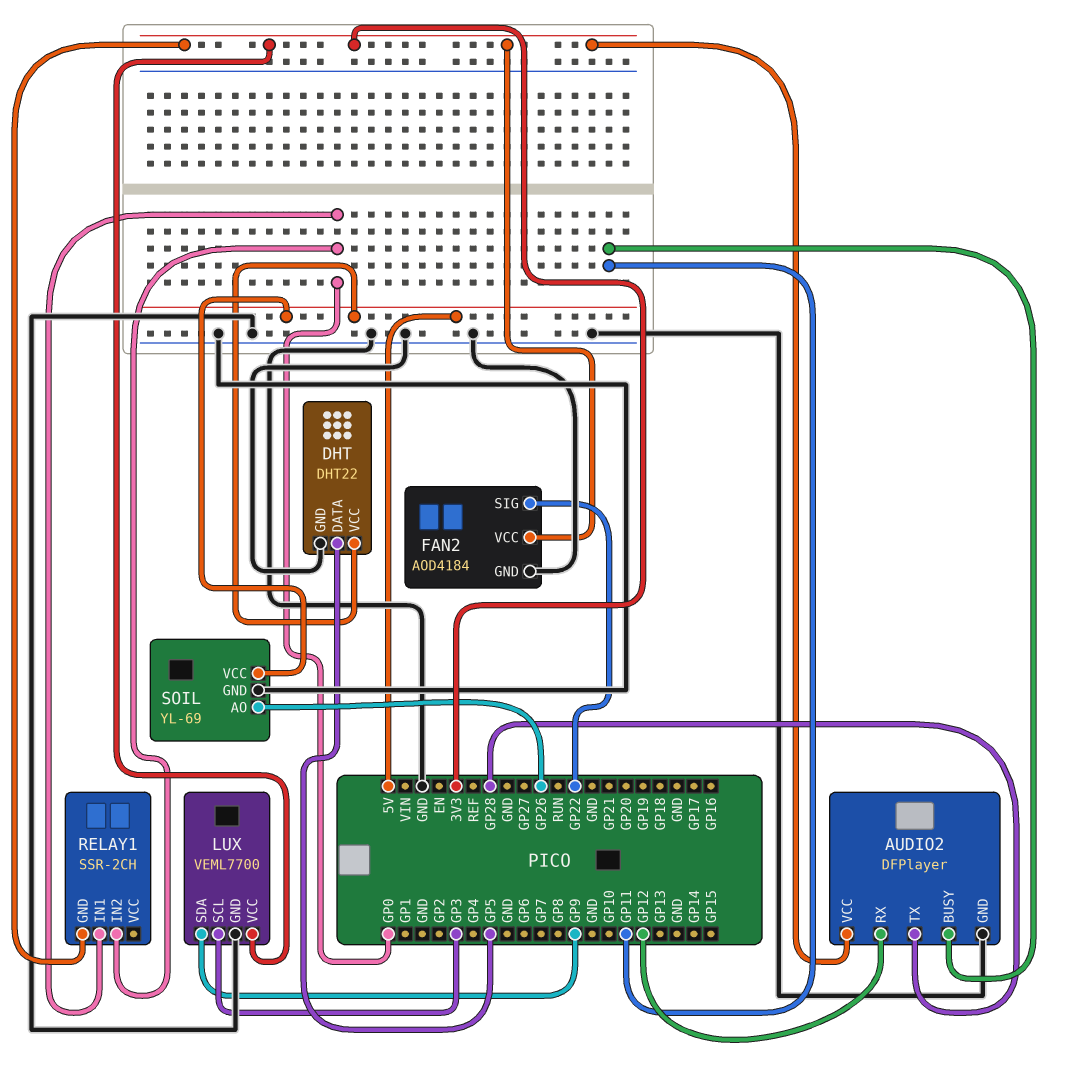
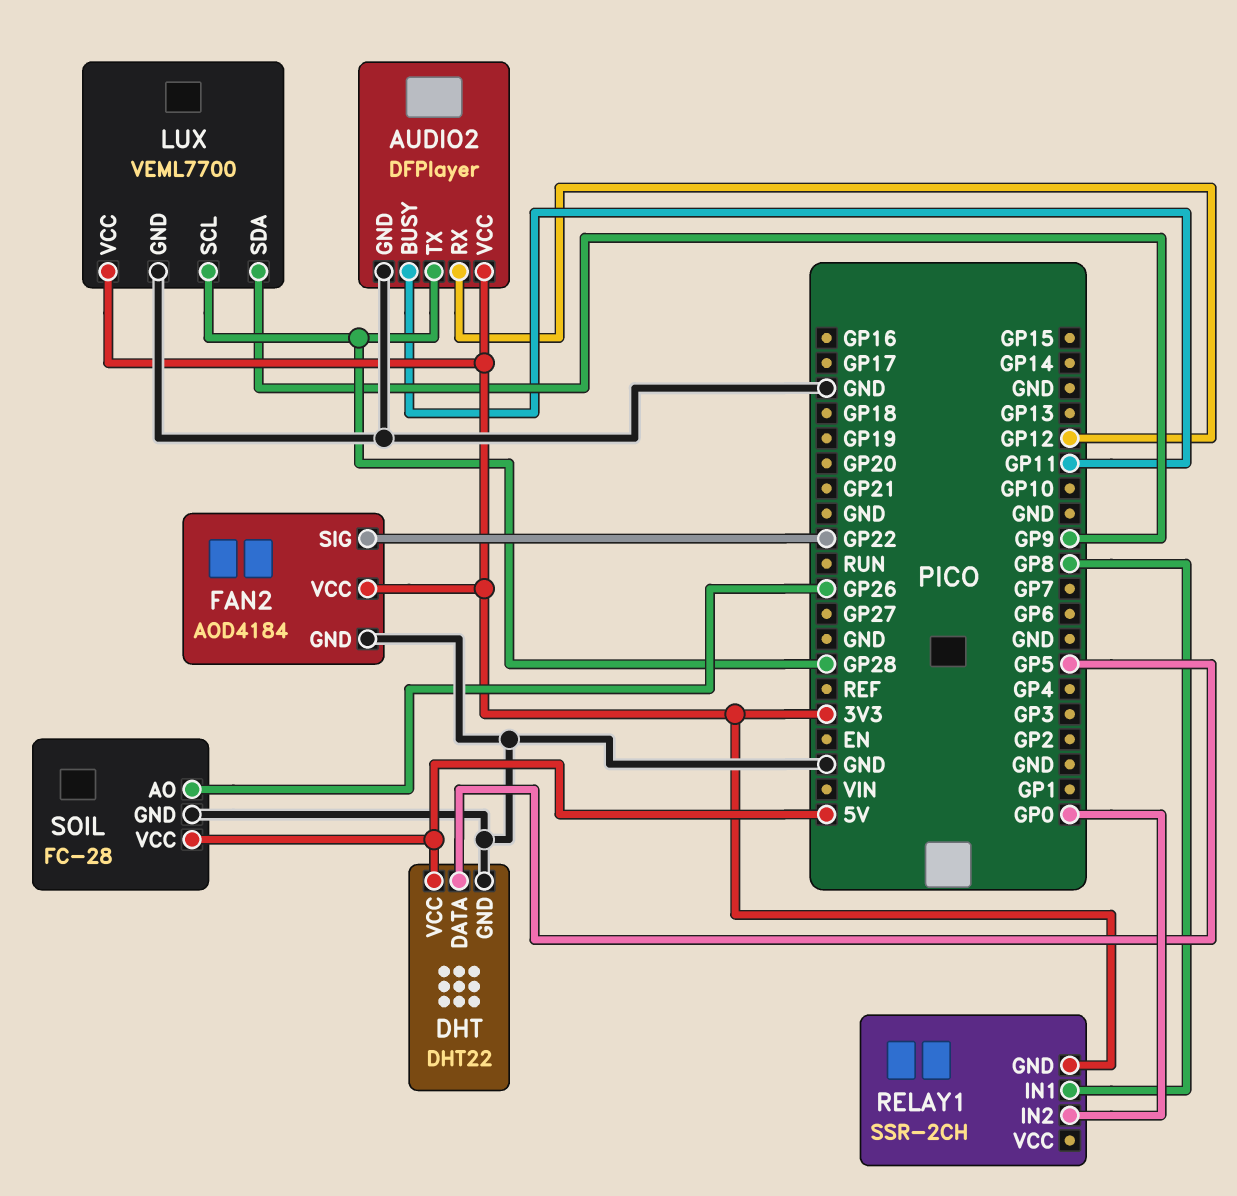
LUX pin SCL: GP3 -> GP28
RELAY1 pin IN1: GP0 -> GP8
SOIL: YL-69 -> FC-28

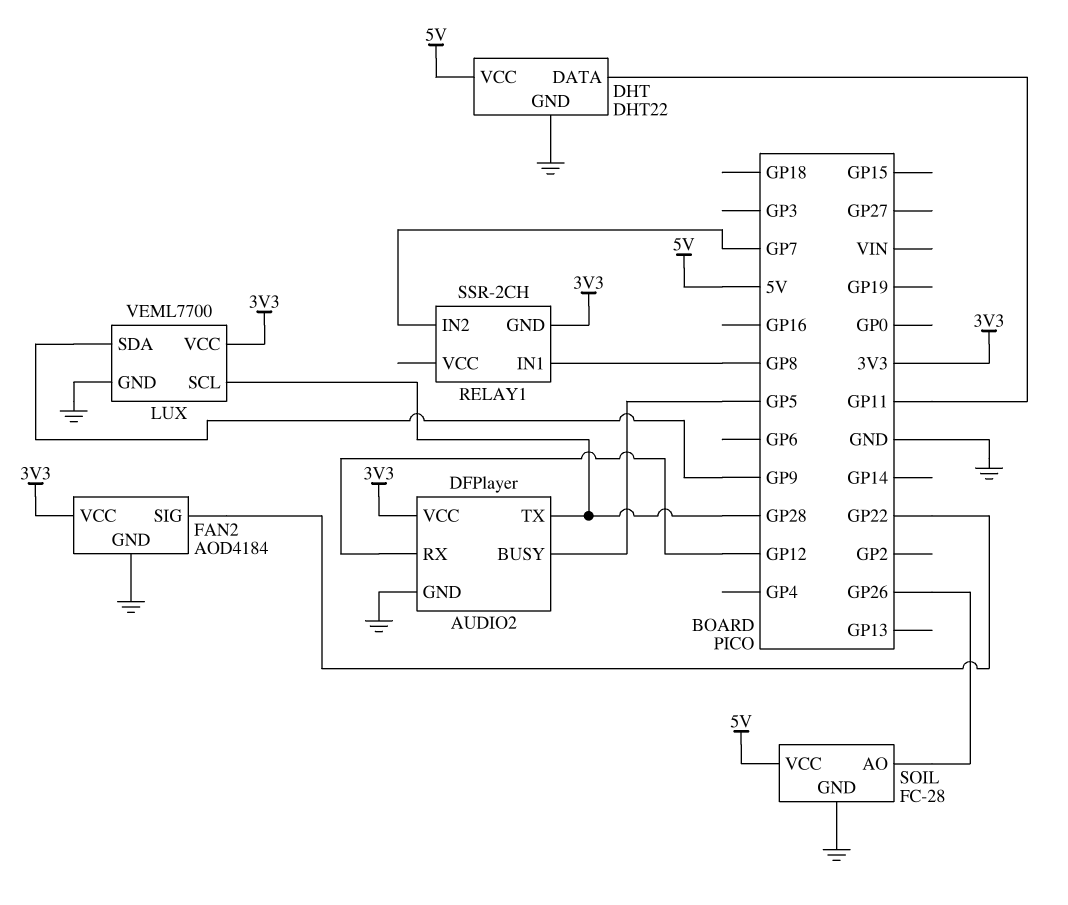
AUDIO2 pin BUSY: GP11 -> GP5
DHT pin DATA: GP5 -> GP11
RELAY1 pin IN2: GP0 -> GP7

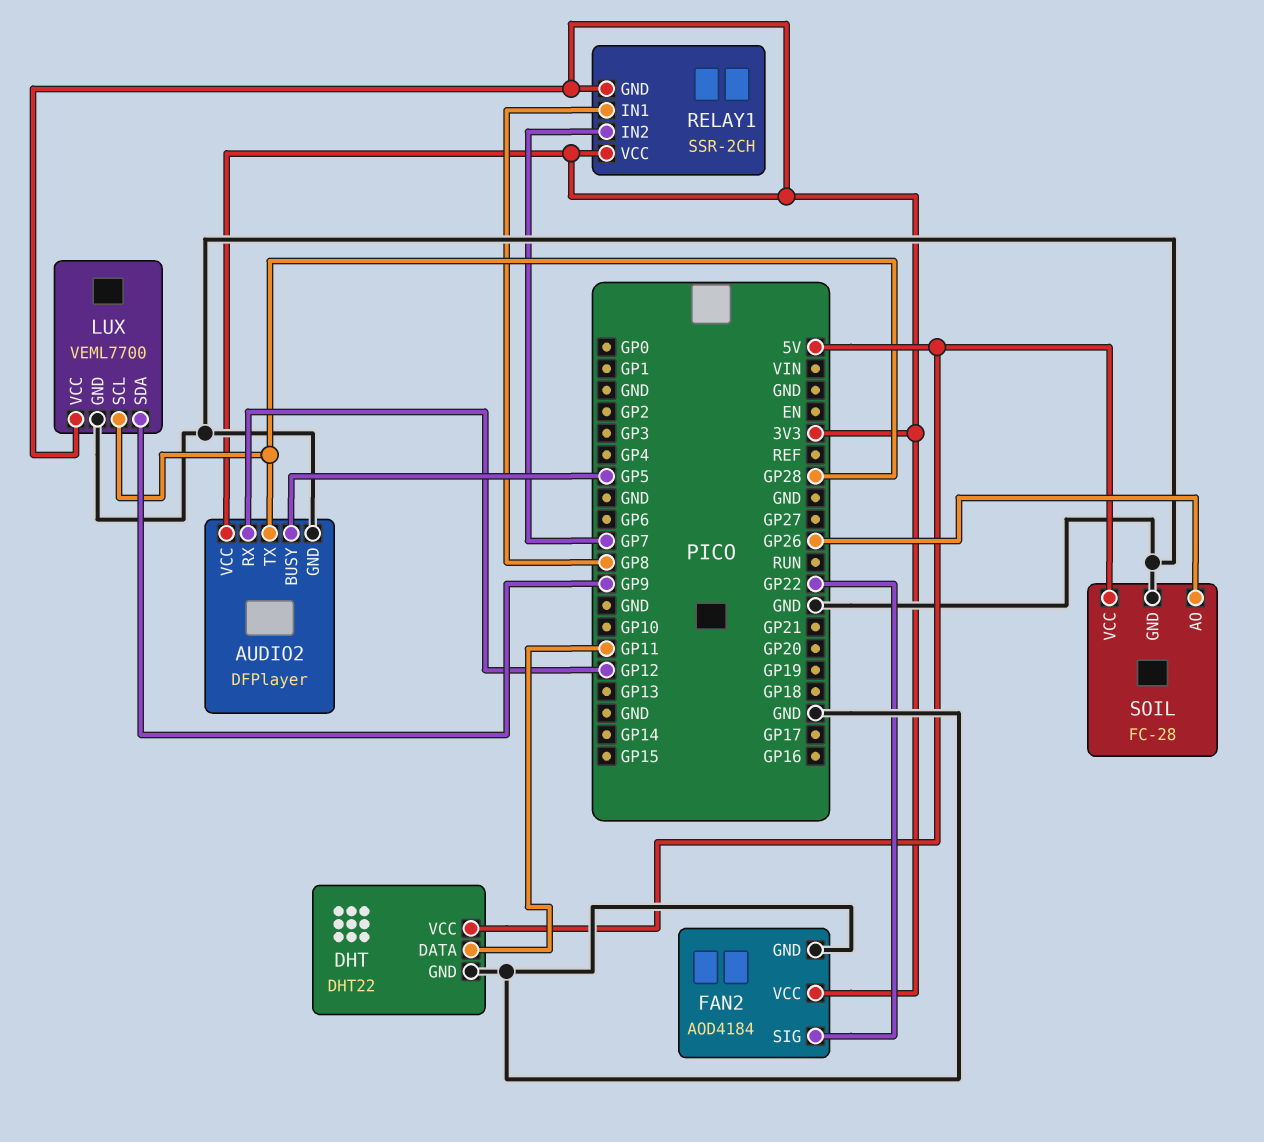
RELAY1 pin VCC: none -> 3V3

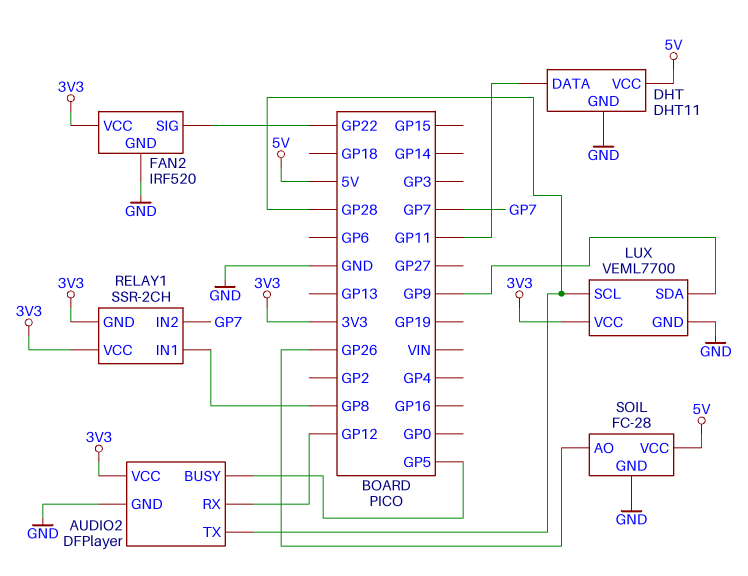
DHT: DHT22 -> DHT11
FAN2: AOD4184 -> IRF520

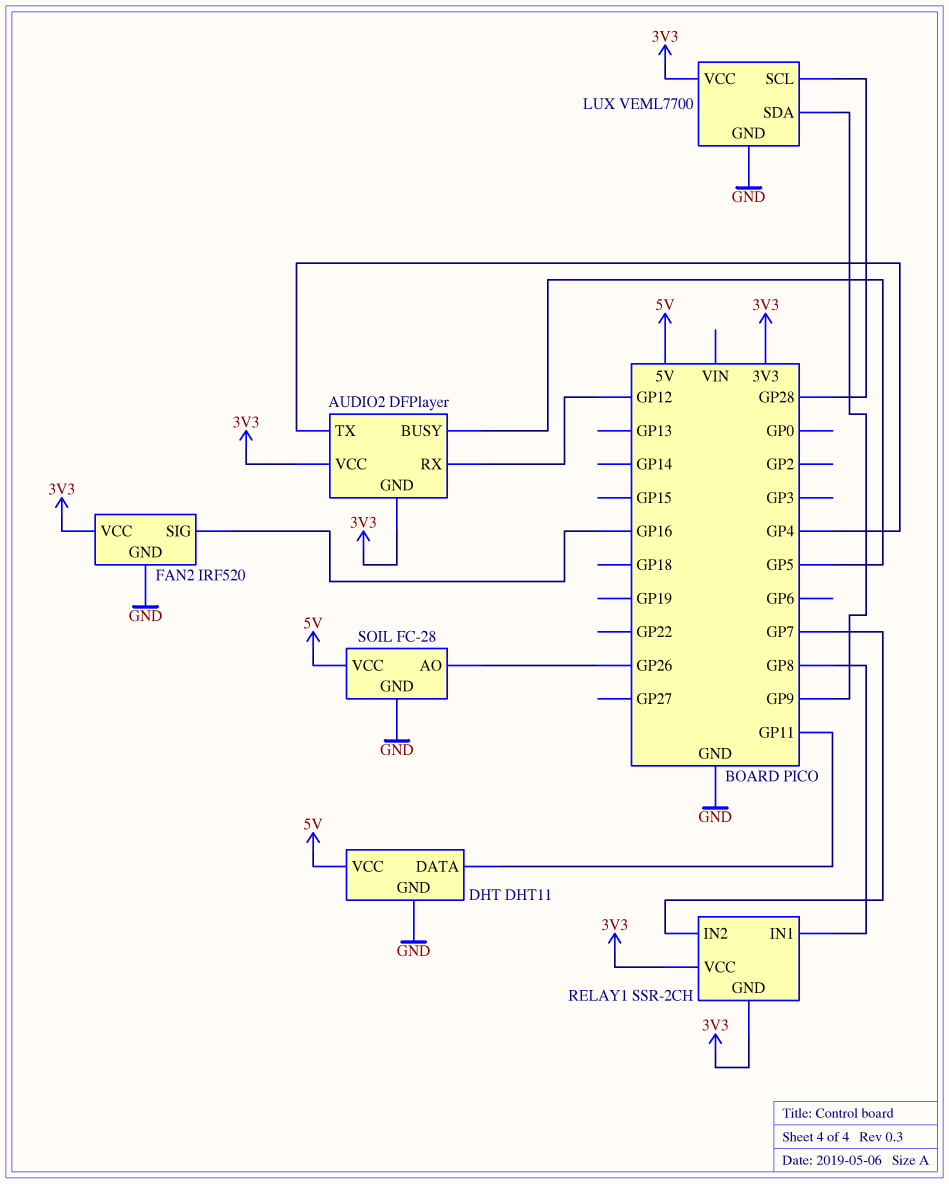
AUDIO2 pin GND: GND -> 3V3
AUDIO2 pin TX: GP28 -> GP4
FAN2 pin SIG: GP22 -> GP16

